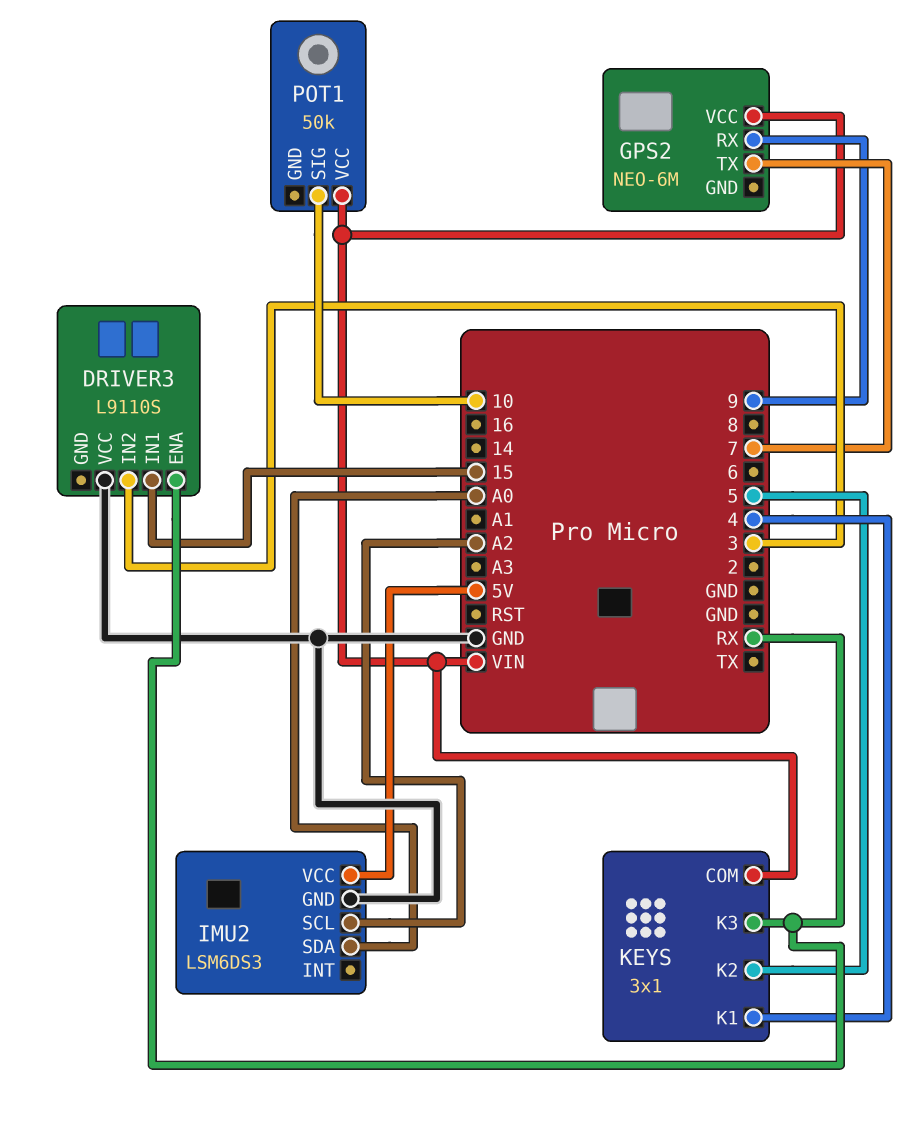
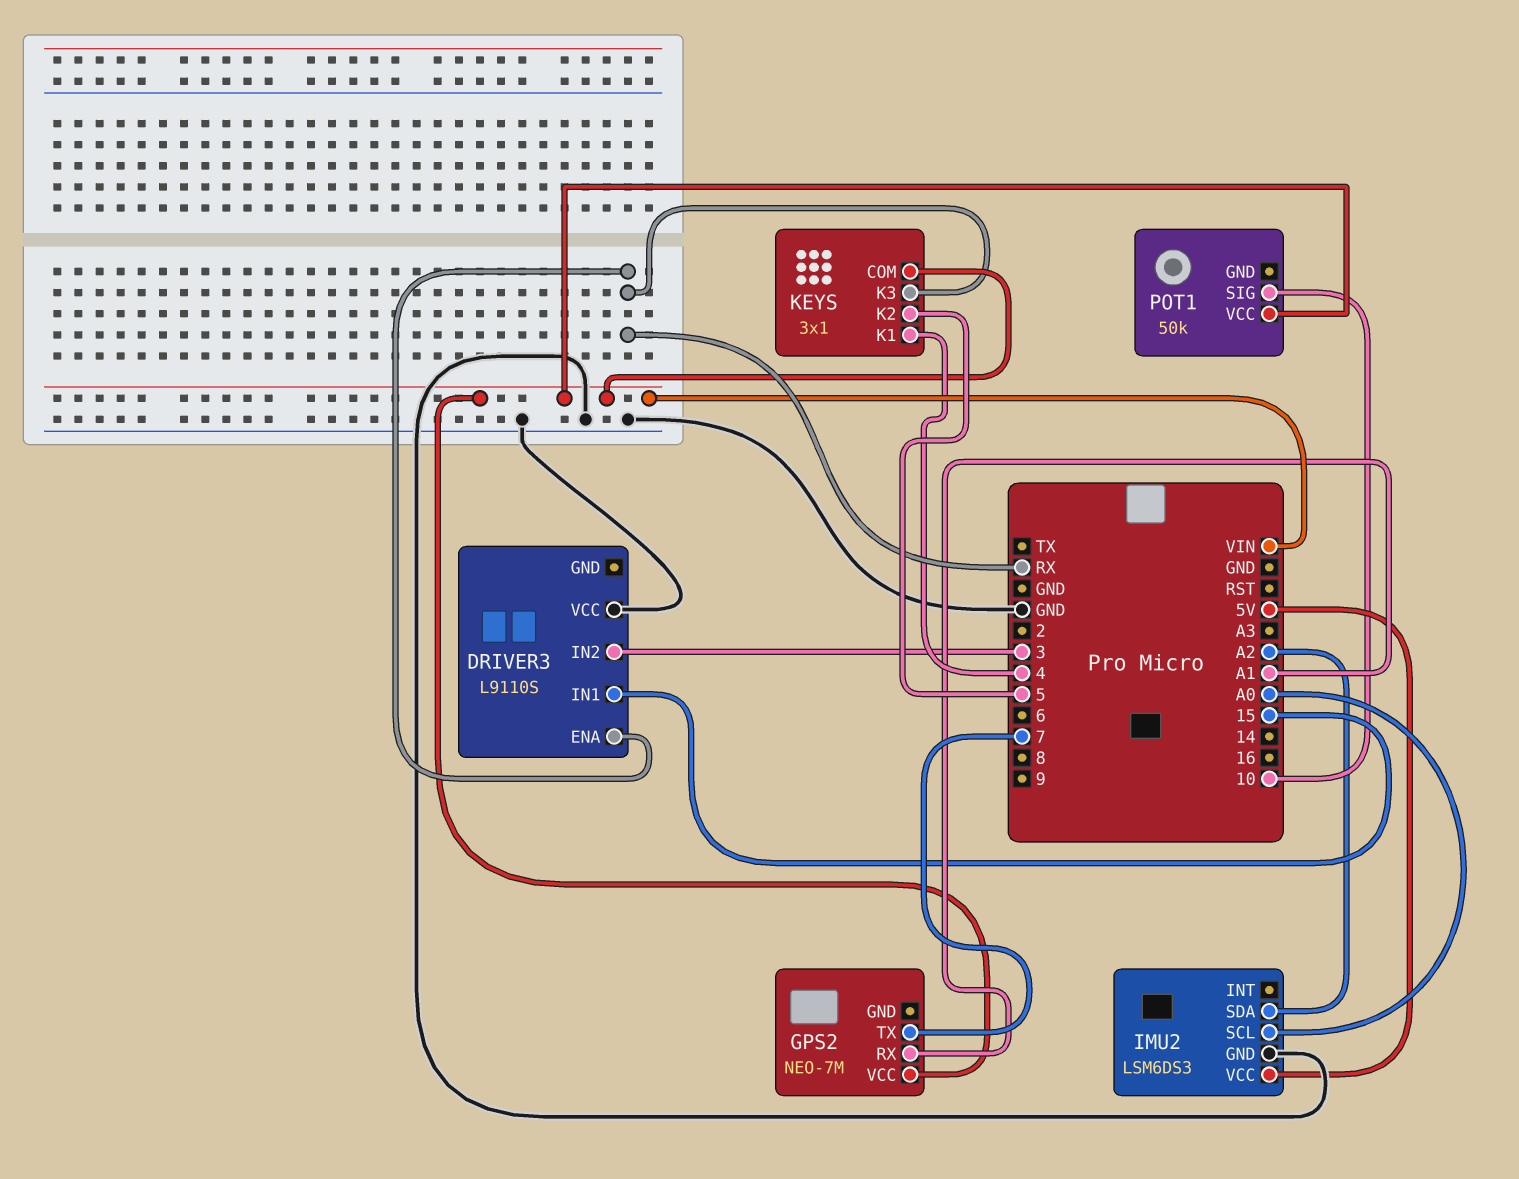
GPS2: NEO-6M -> NEO-7M
GPS2 pin RX: 9 -> A1
IMU2 pin SCL: A2 -> A0
IMU2 pin SDA: A0 -> A2

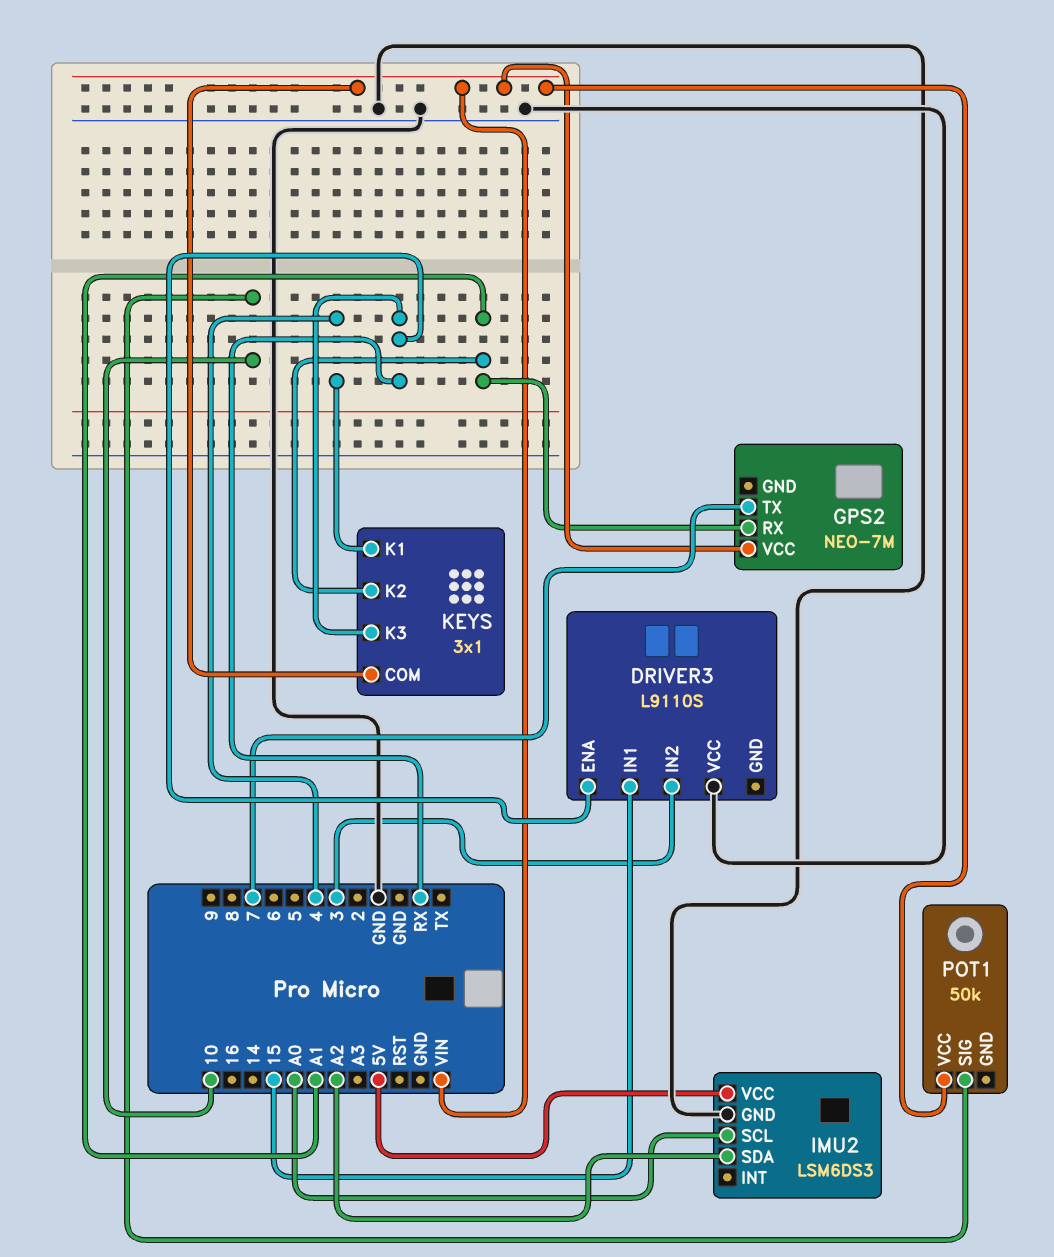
KEYS pin K2: 5 -> A1

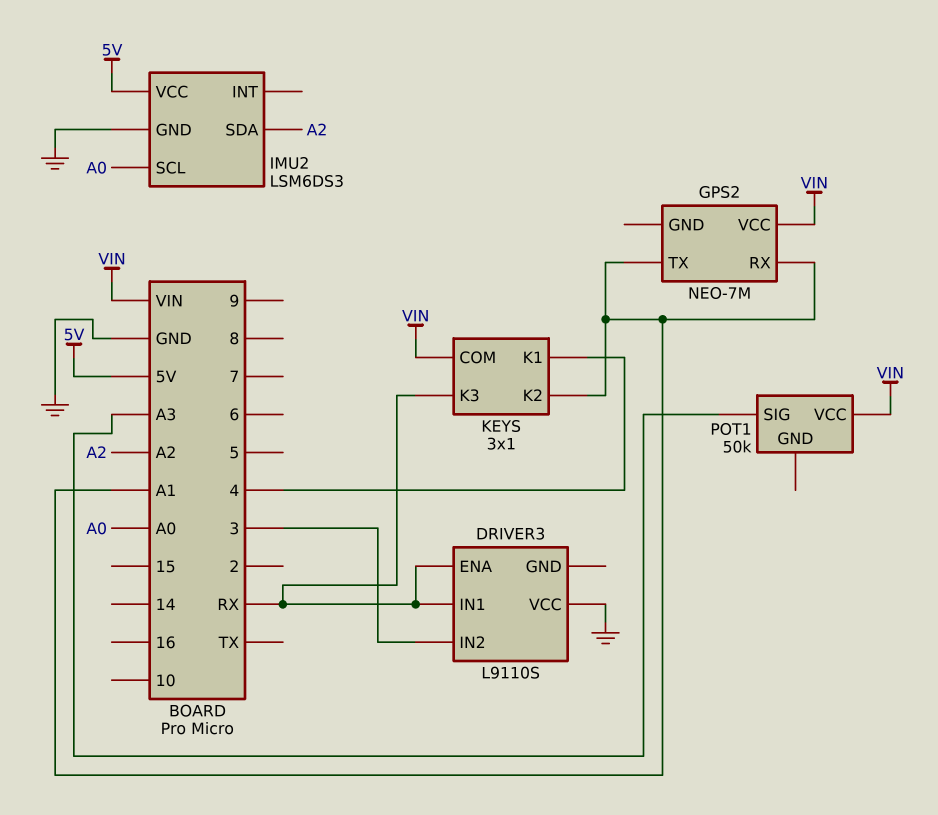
DRIVER3 pin IN1: 15 -> RX
GPS2 pin TX: 7 -> A1
POT1 pin SIG: 10 -> A3

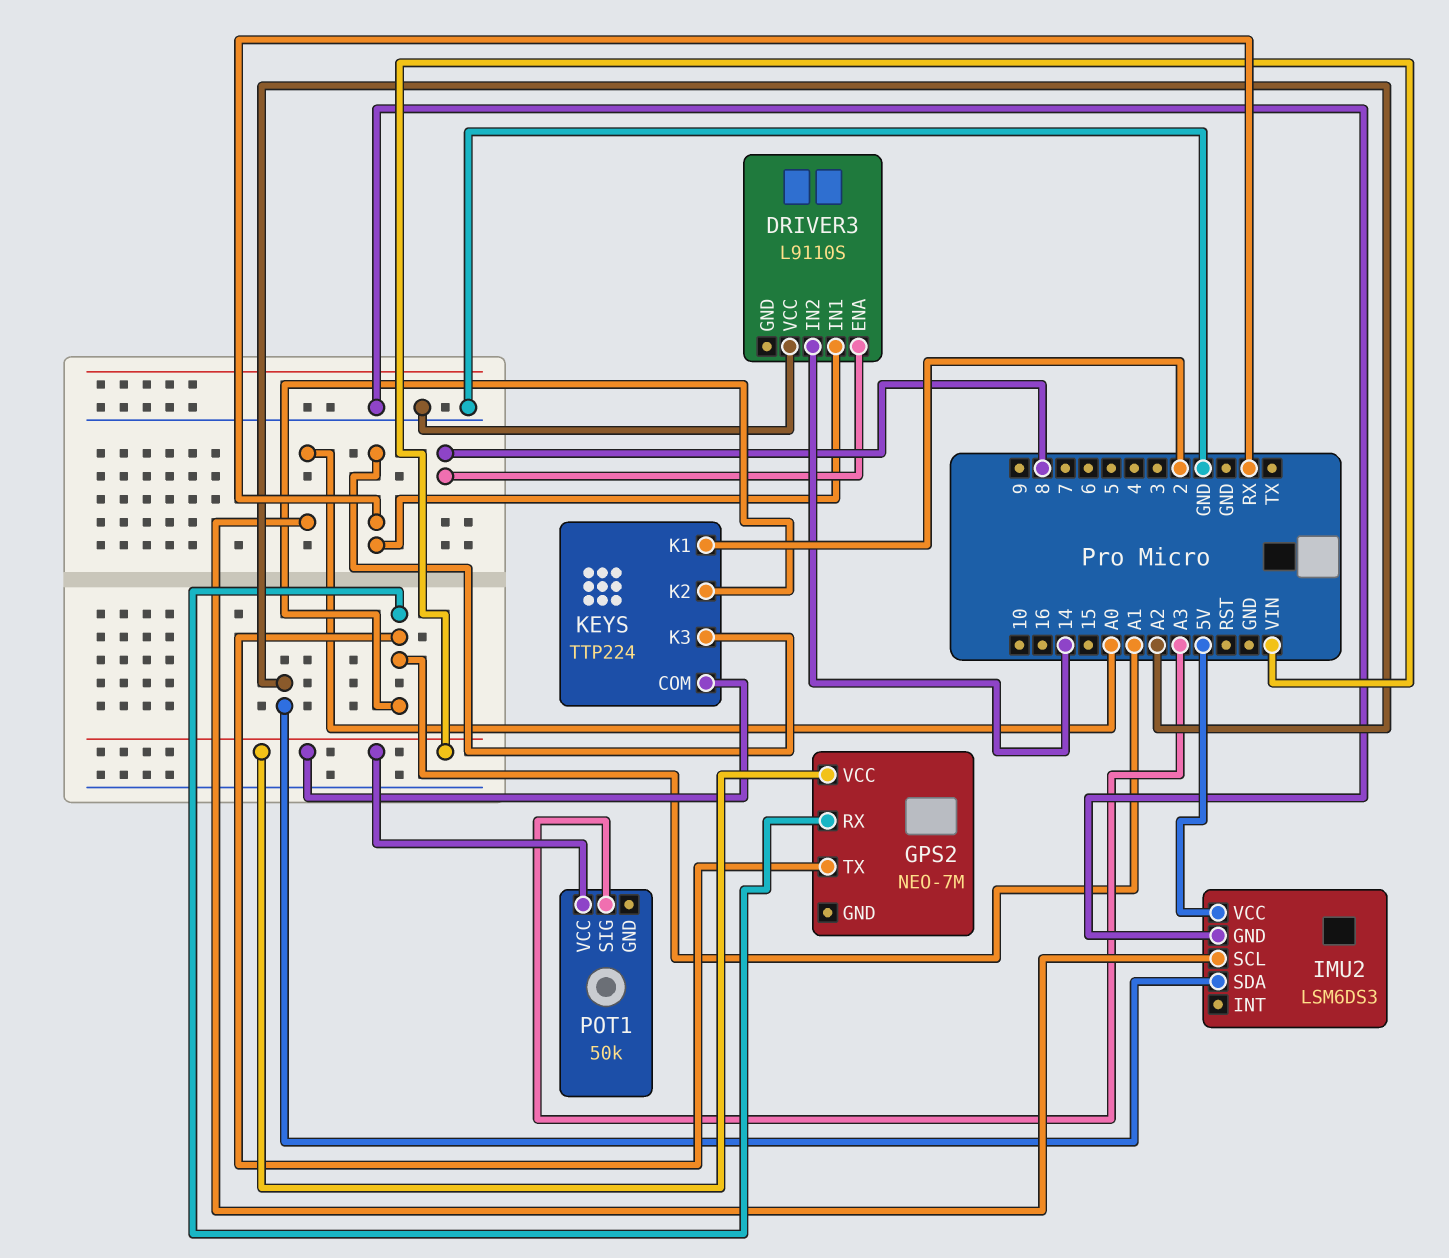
DRIVER3 pin ENA: RX -> 8
DRIVER3 pin IN2: 3 -> 14
KEYS: 3x1 -> TTP224
KEYS pin K1: 4 -> 2

